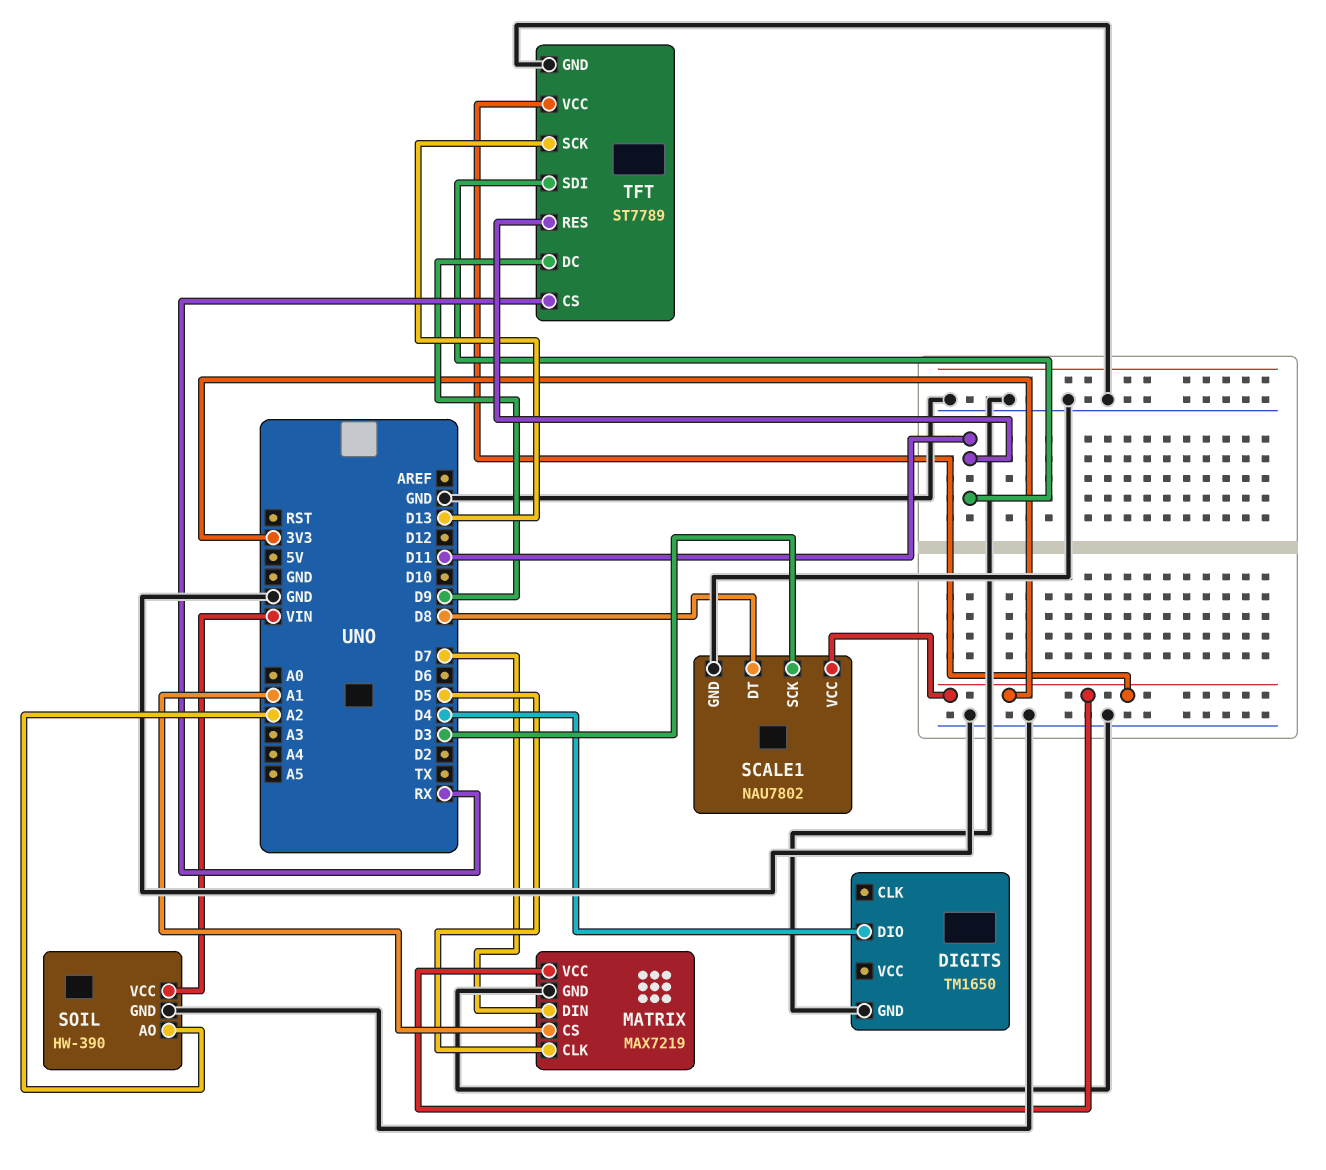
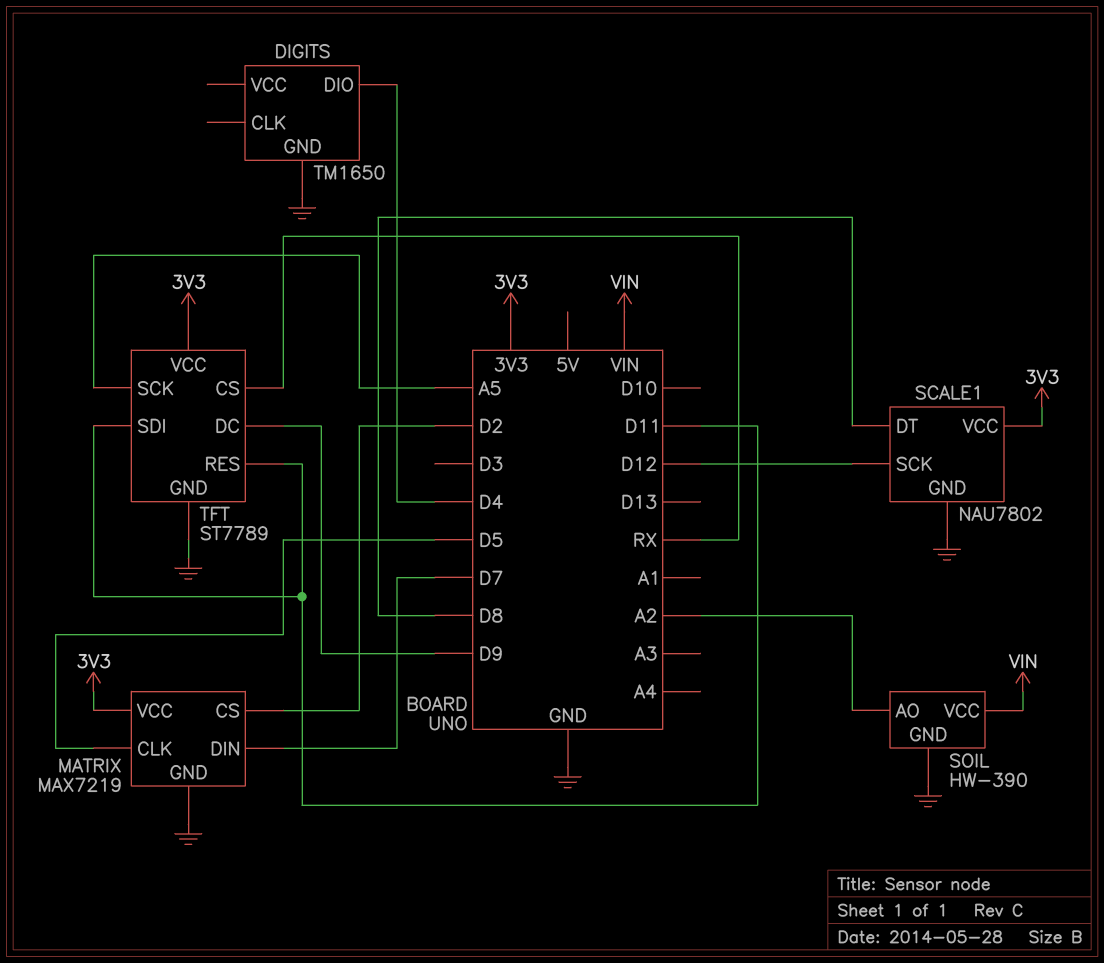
MATRIX pin CS: A1 -> D2
SCALE1 pin SCK: D3 -> D12
TFT pin SCK: D13 -> A5

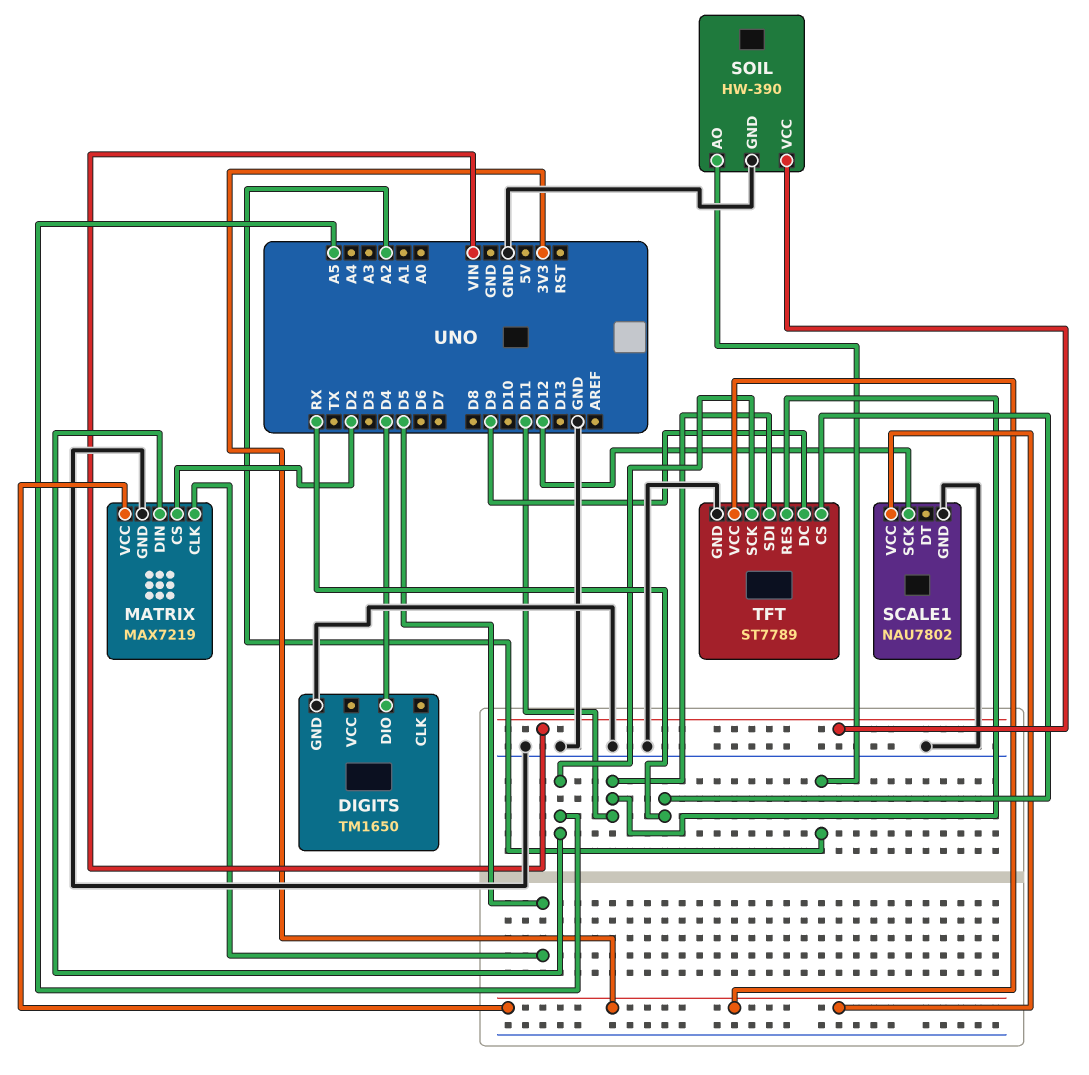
MATRIX pin DIN: D7 -> A5
SCALE1 pin DT: D8 -> none

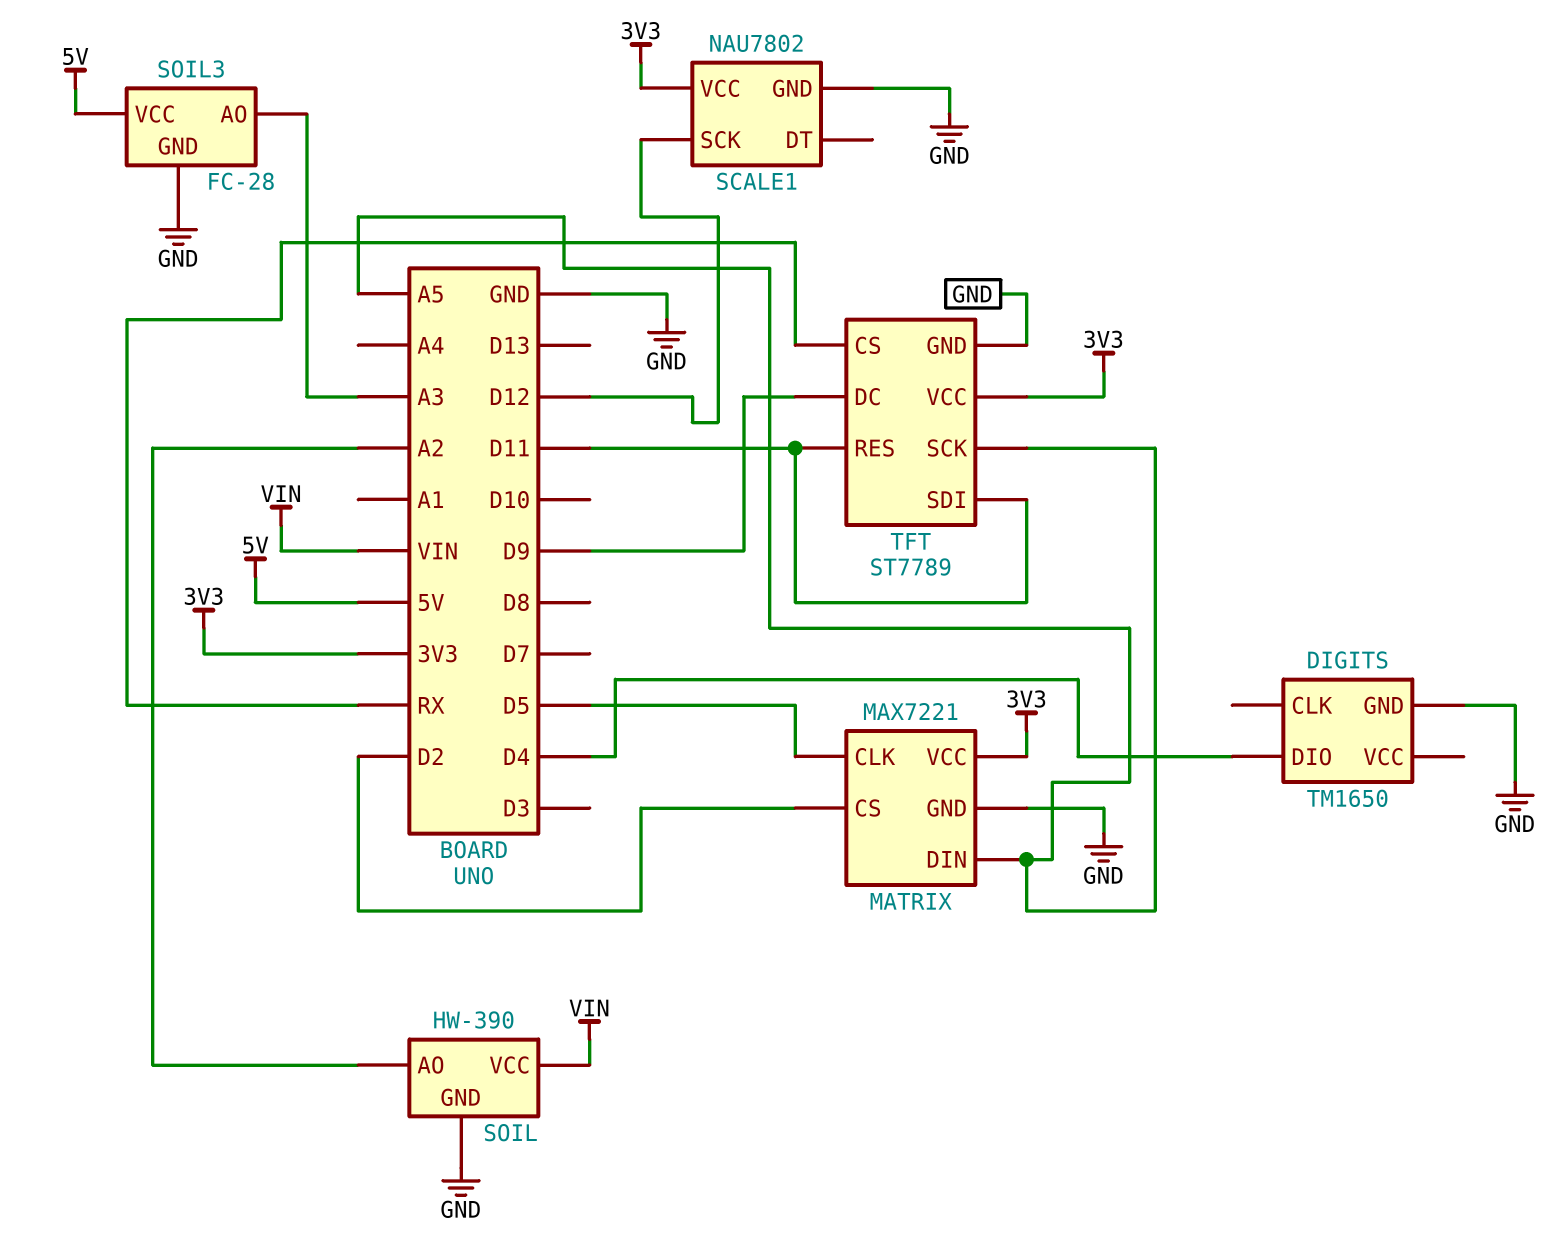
MATRIX: MAX7219 -> MAX7221
SOIL3: none -> FC-28
SOIL3 pin AO: none -> A3
SOIL3 pin GND: none -> GND
SOIL3 pin VCC: none -> 5V

